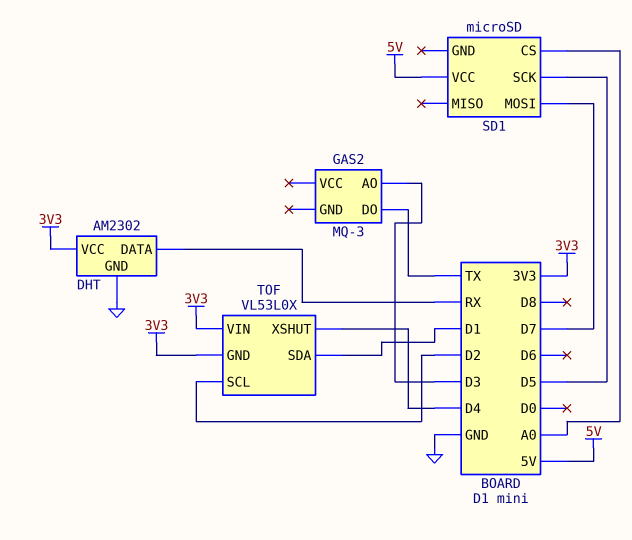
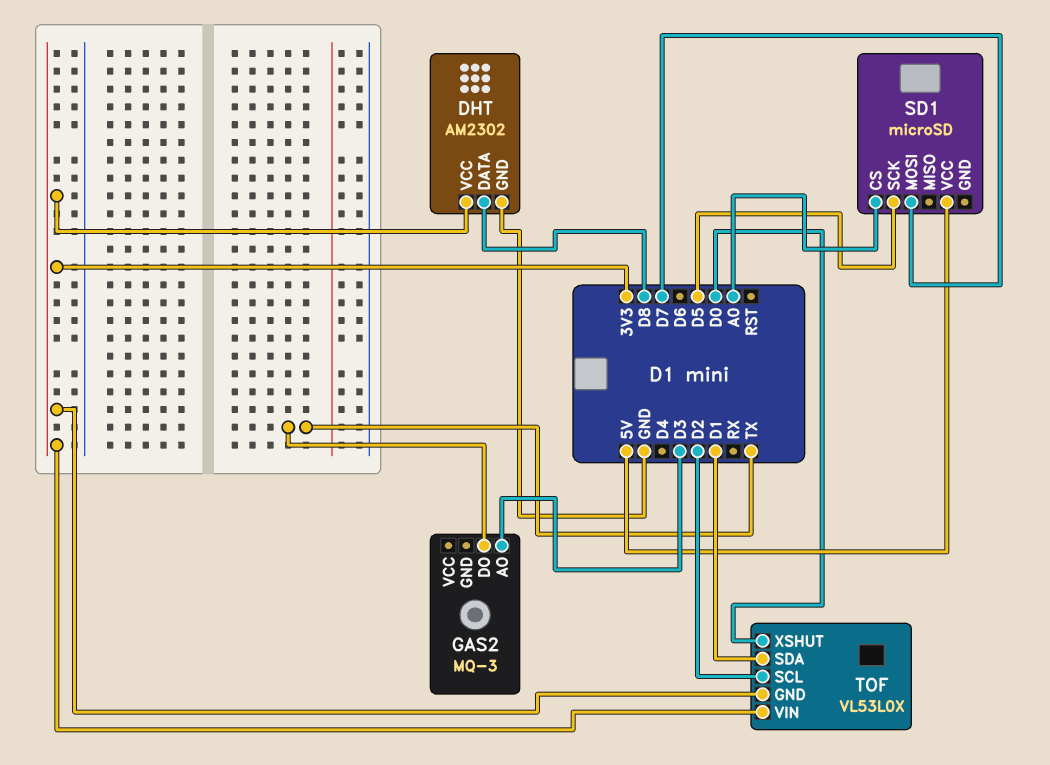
DHT pin DATA: RX -> D8
TOF pin XSHUT: D4 -> D0

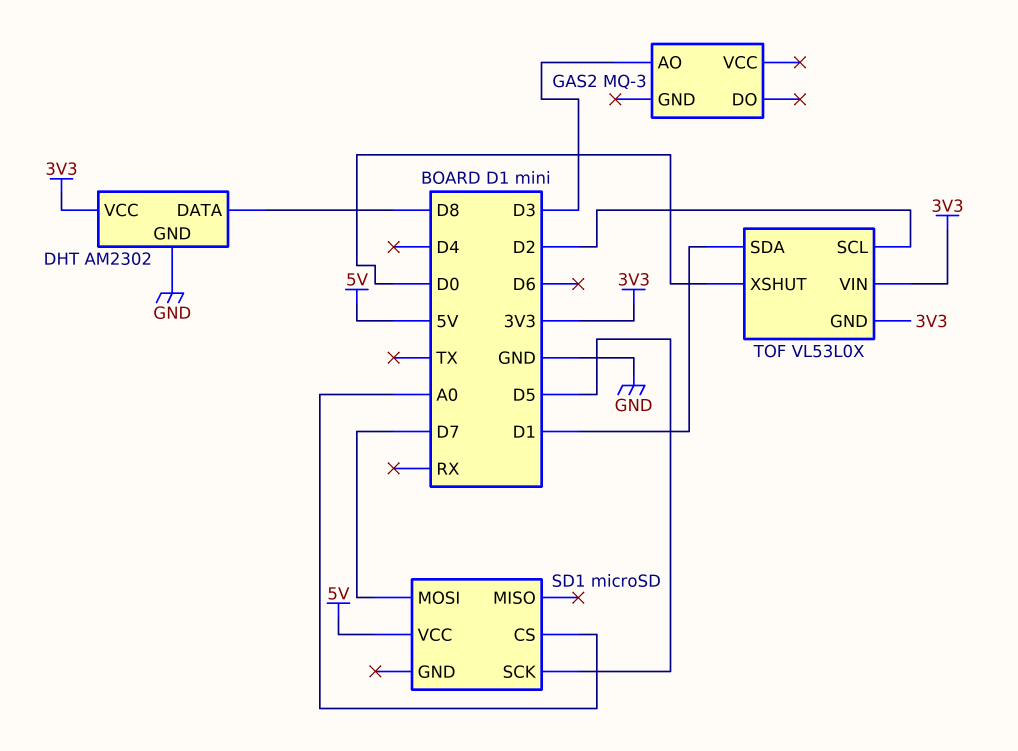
GAS2 pin DO: TX -> none

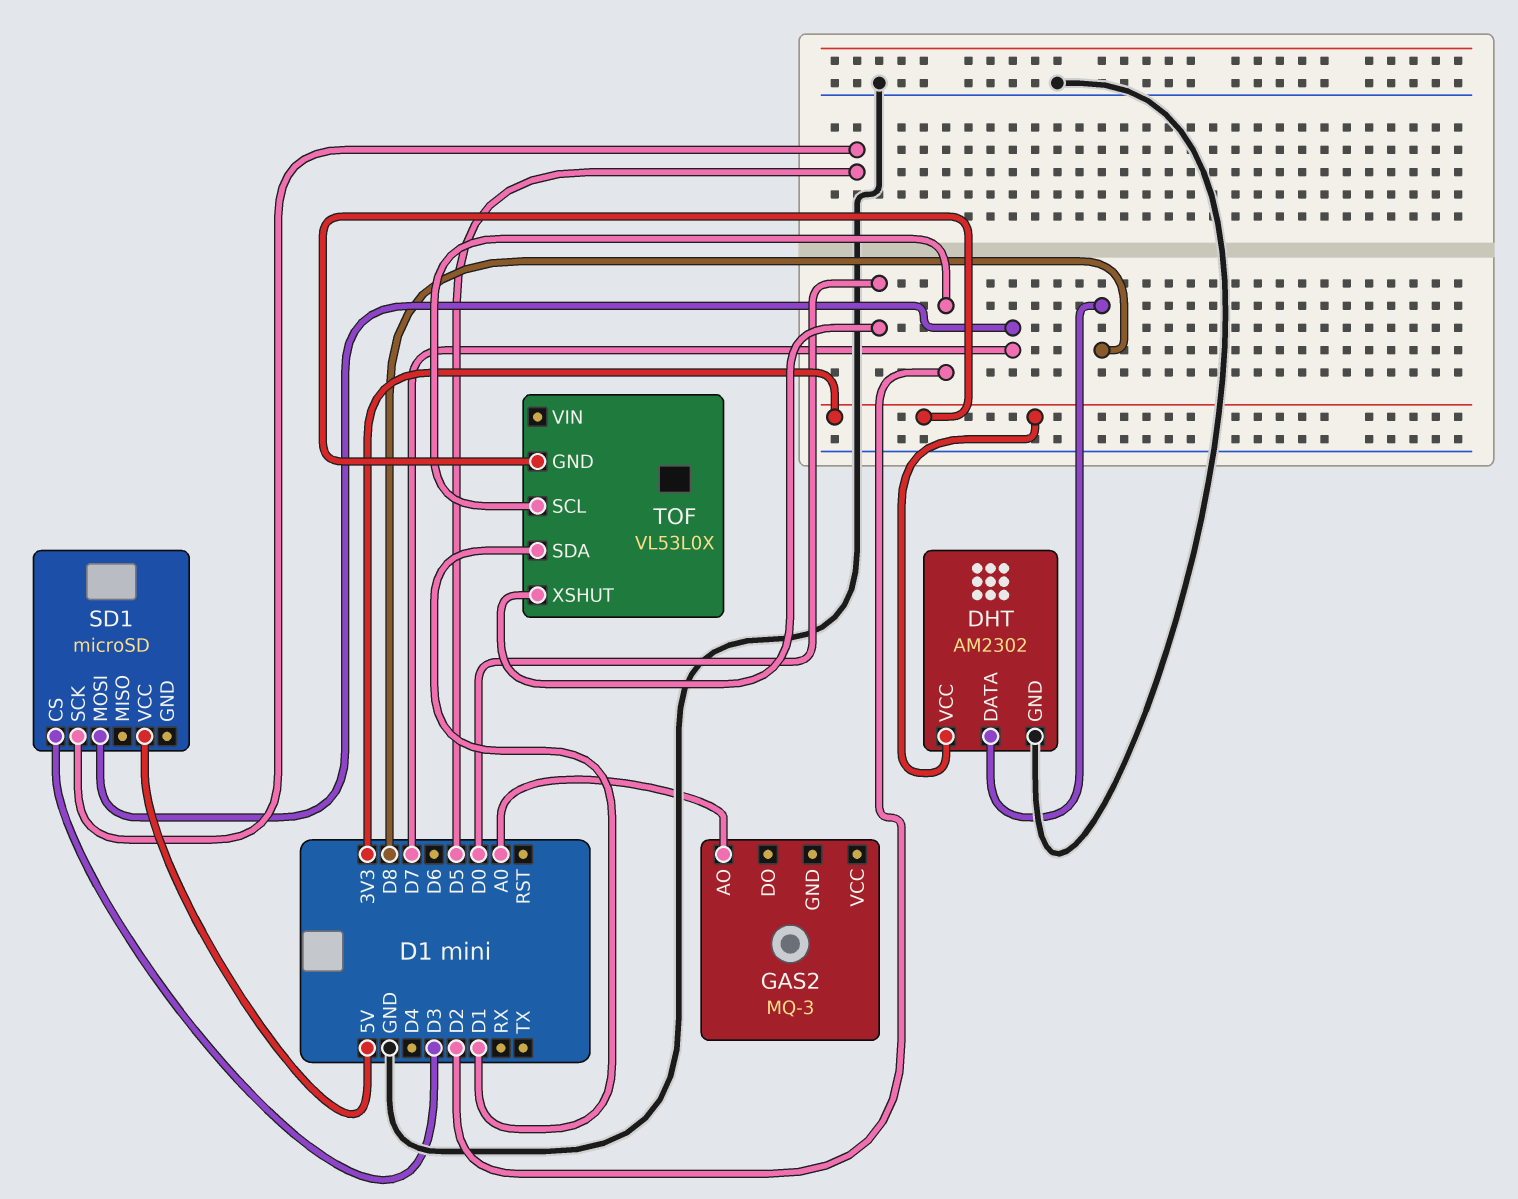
GAS2 pin AO: D3 -> A0
SD1 pin CS: A0 -> D3
TOF pin VIN: 3V3 -> none

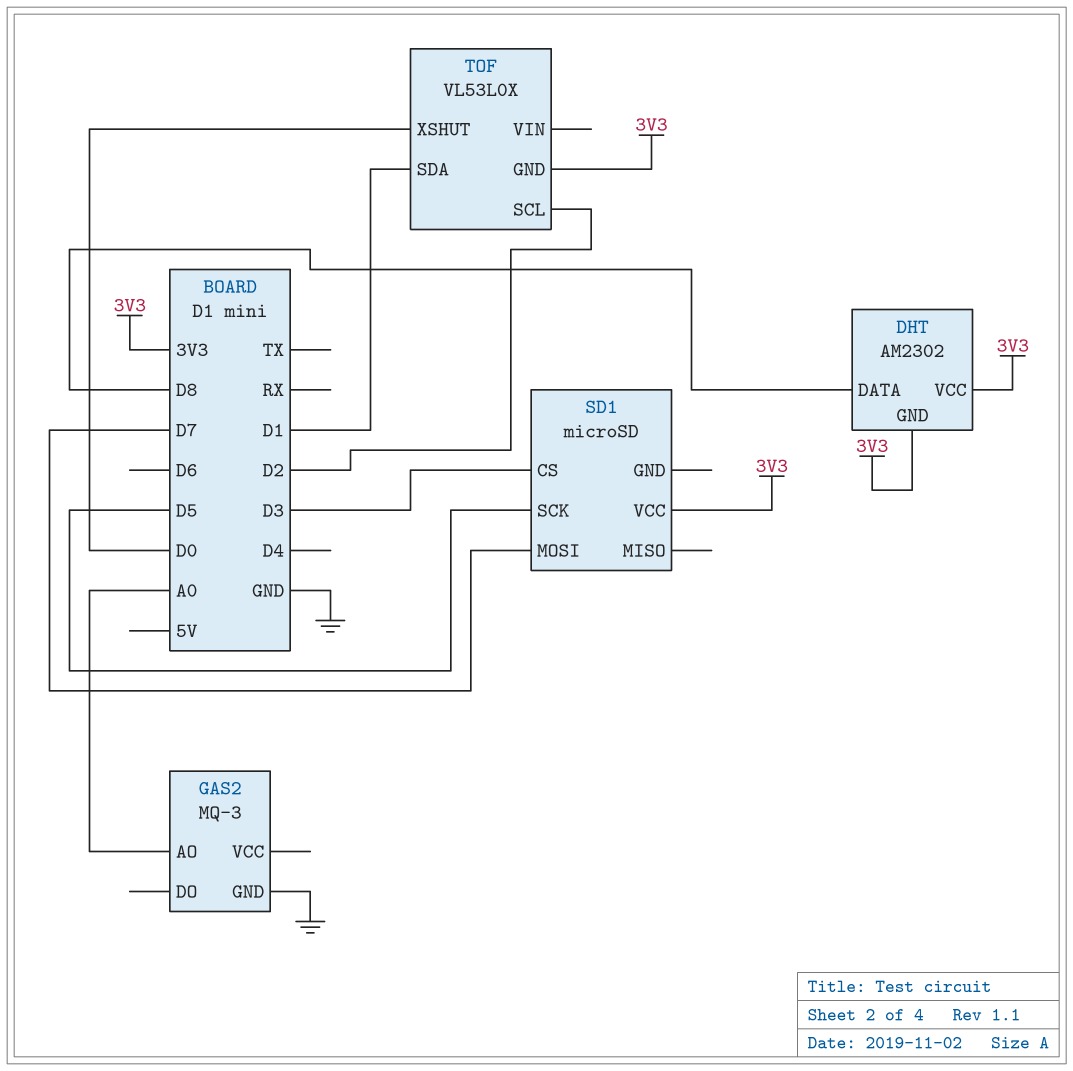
DHT pin GND: GND -> 3V3
GAS2 pin GND: none -> GND
SD1 pin VCC: 5V -> 3V3

